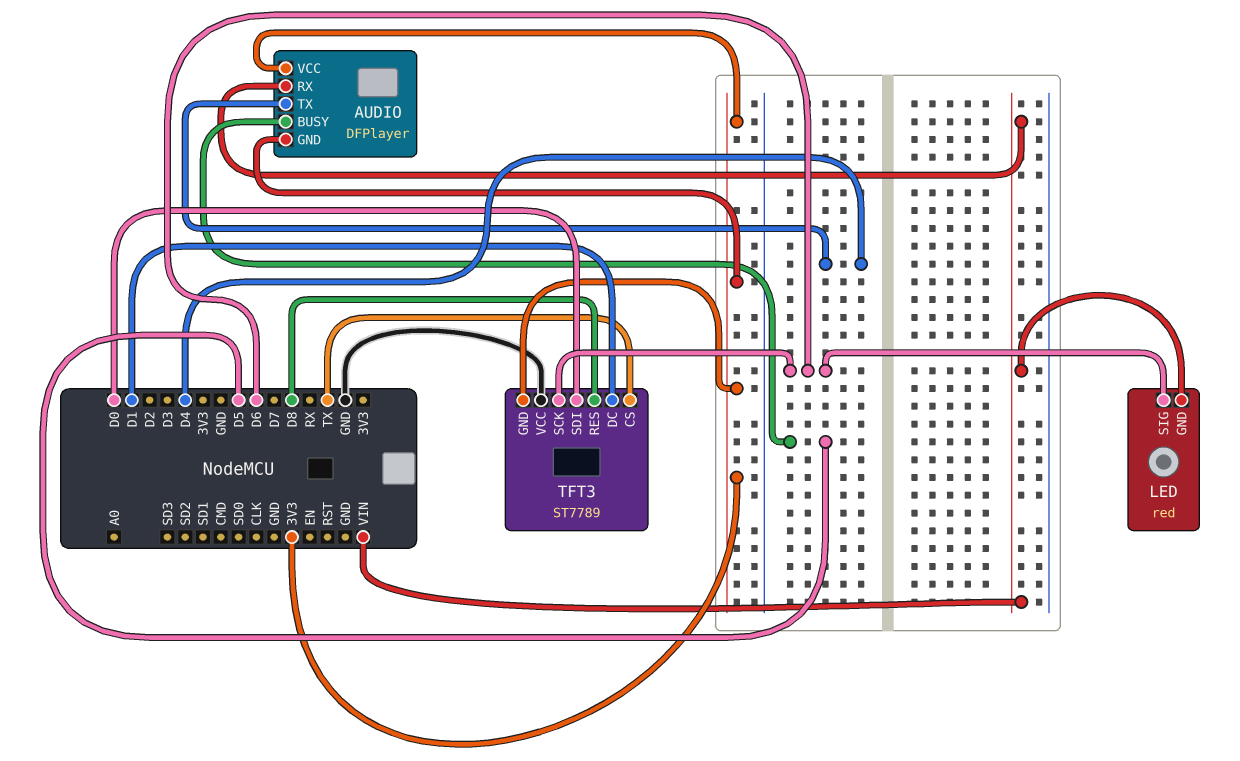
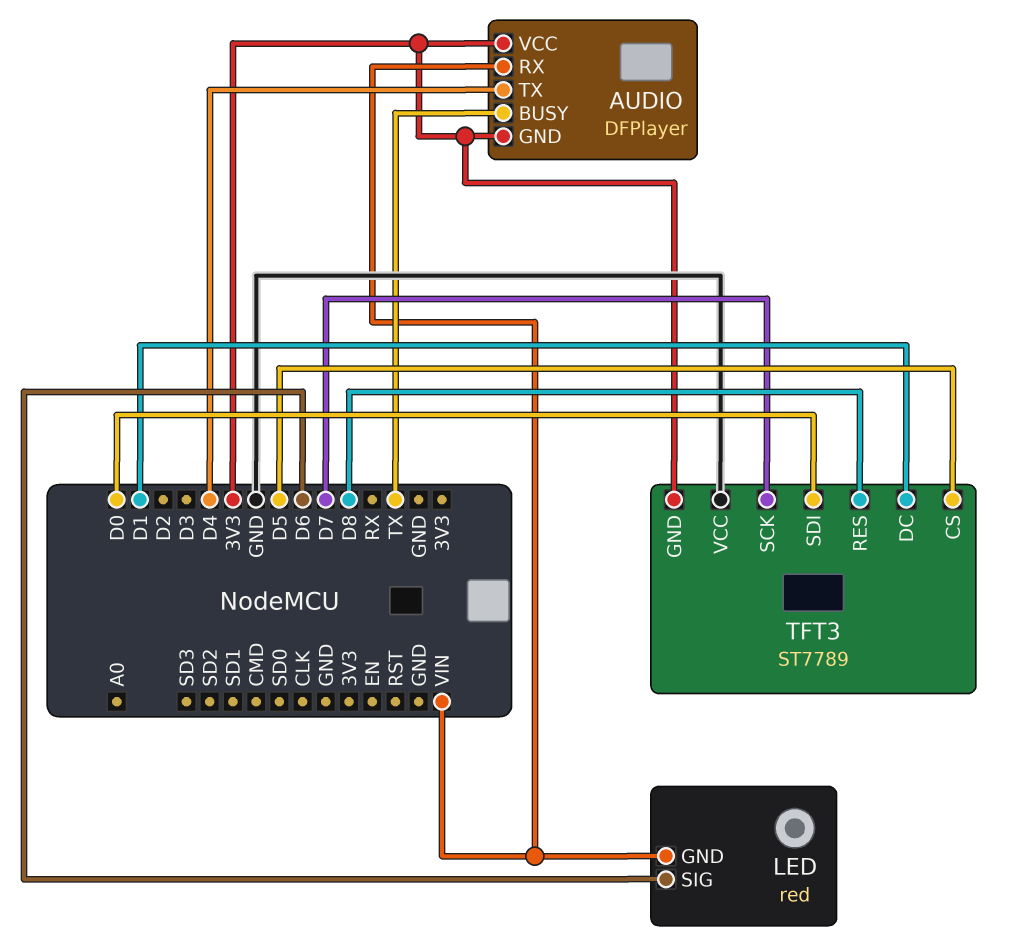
AUDIO pin BUSY: D5 -> TX
TFT3 pin CS: TX -> D5
TFT3 pin SCK: D6 -> D7

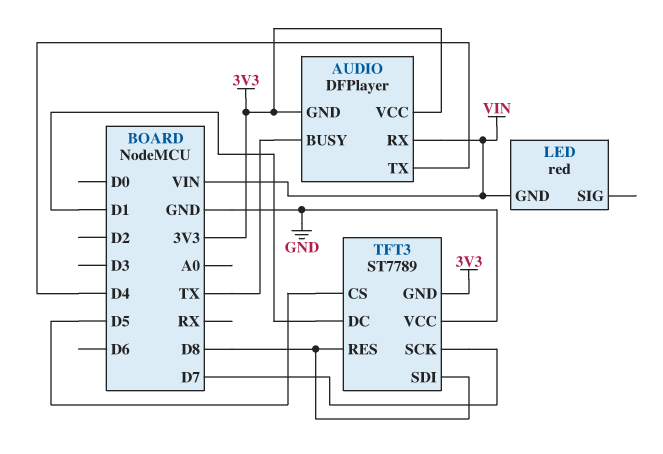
LED pin SIG: D6 -> none
TFT3 pin SDI: D0 -> D8

